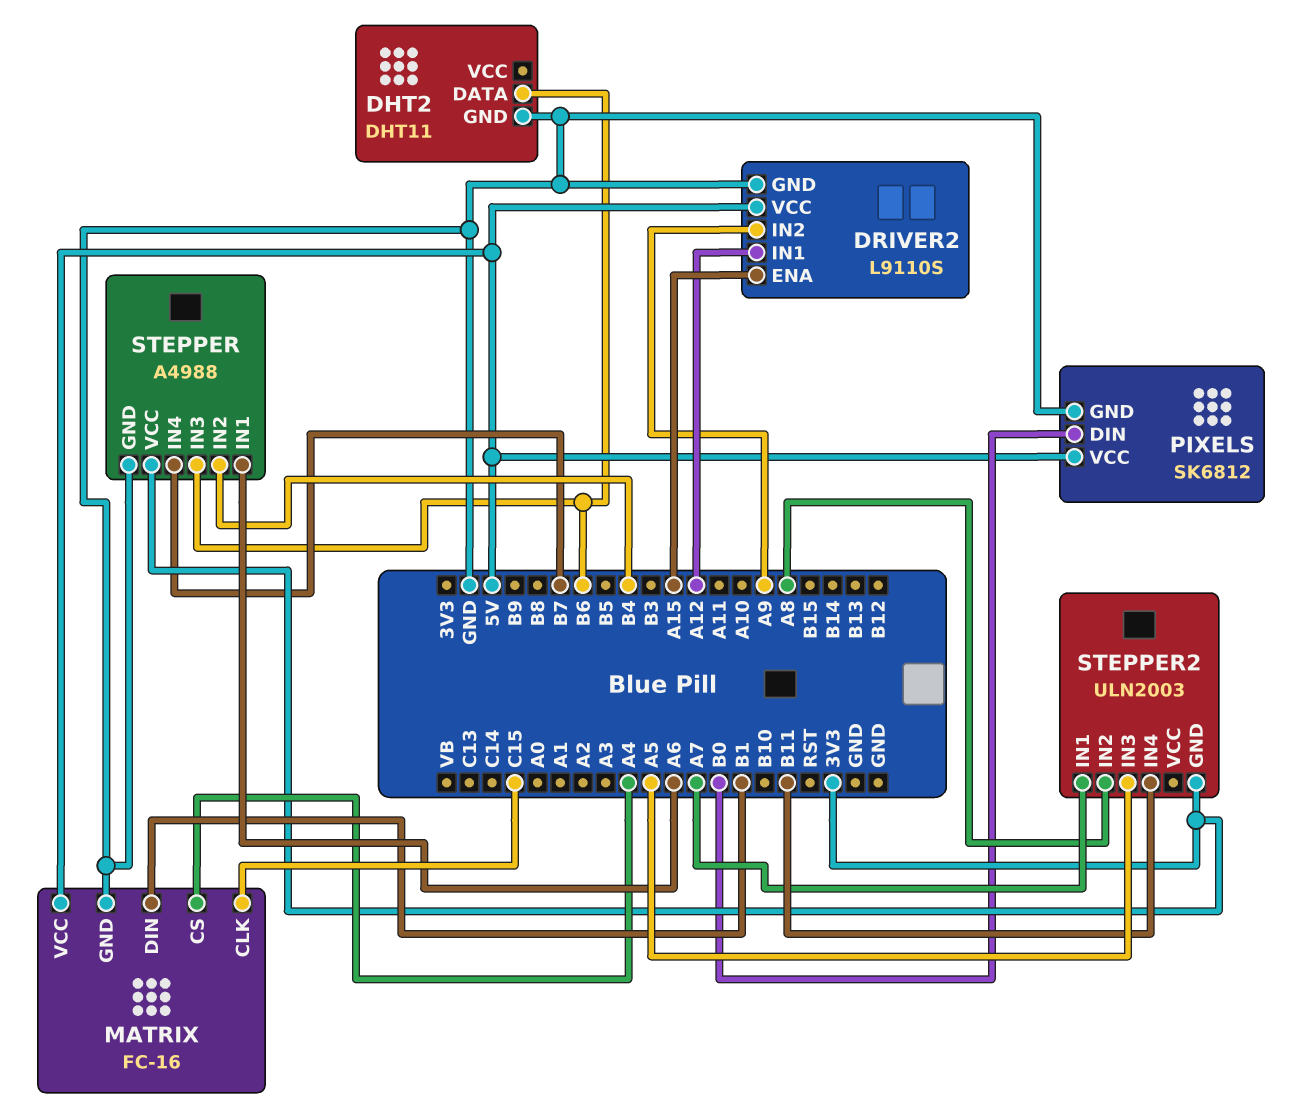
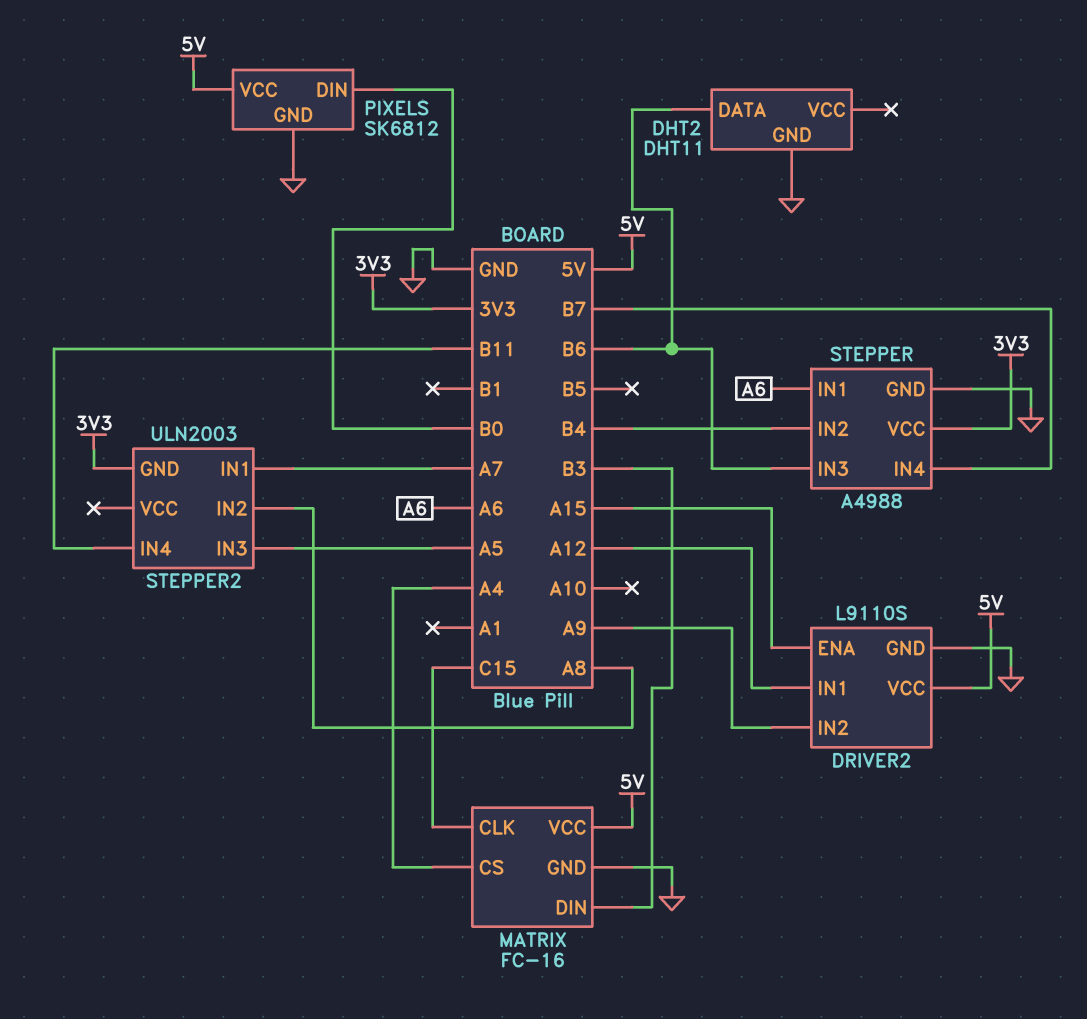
MATRIX pin DIN: B1 -> B3

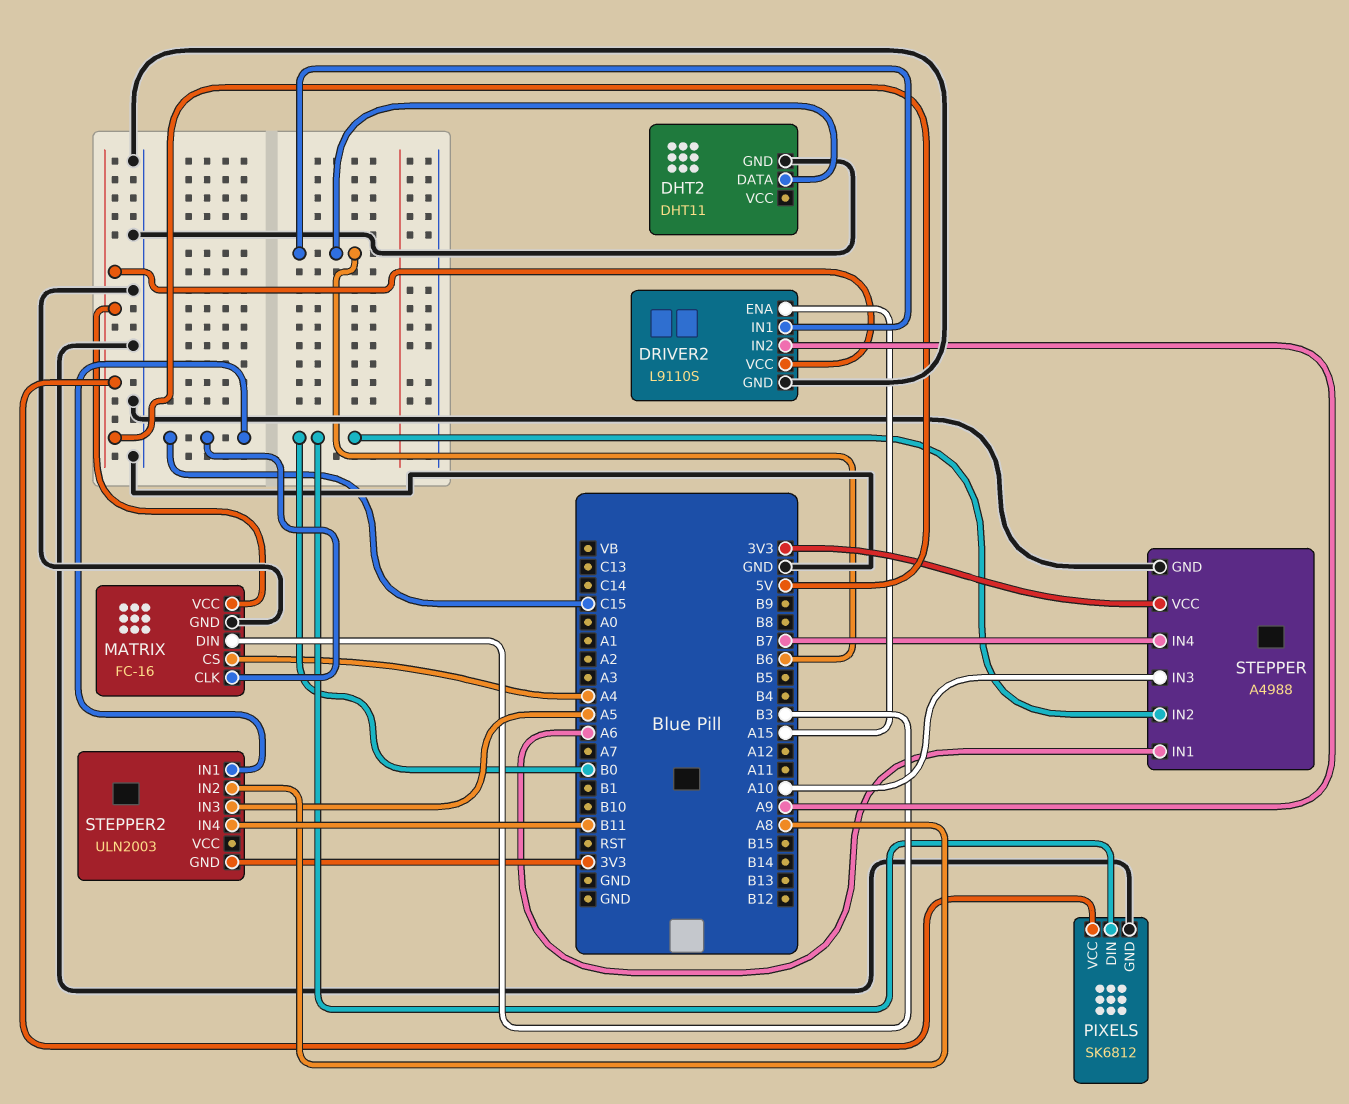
DRIVER2 pin IN1: A12 -> B6
STEPPER pin IN2: B4 -> B0
STEPPER pin IN3: B6 -> A10
STEPPER2 pin IN1: A7 -> C15

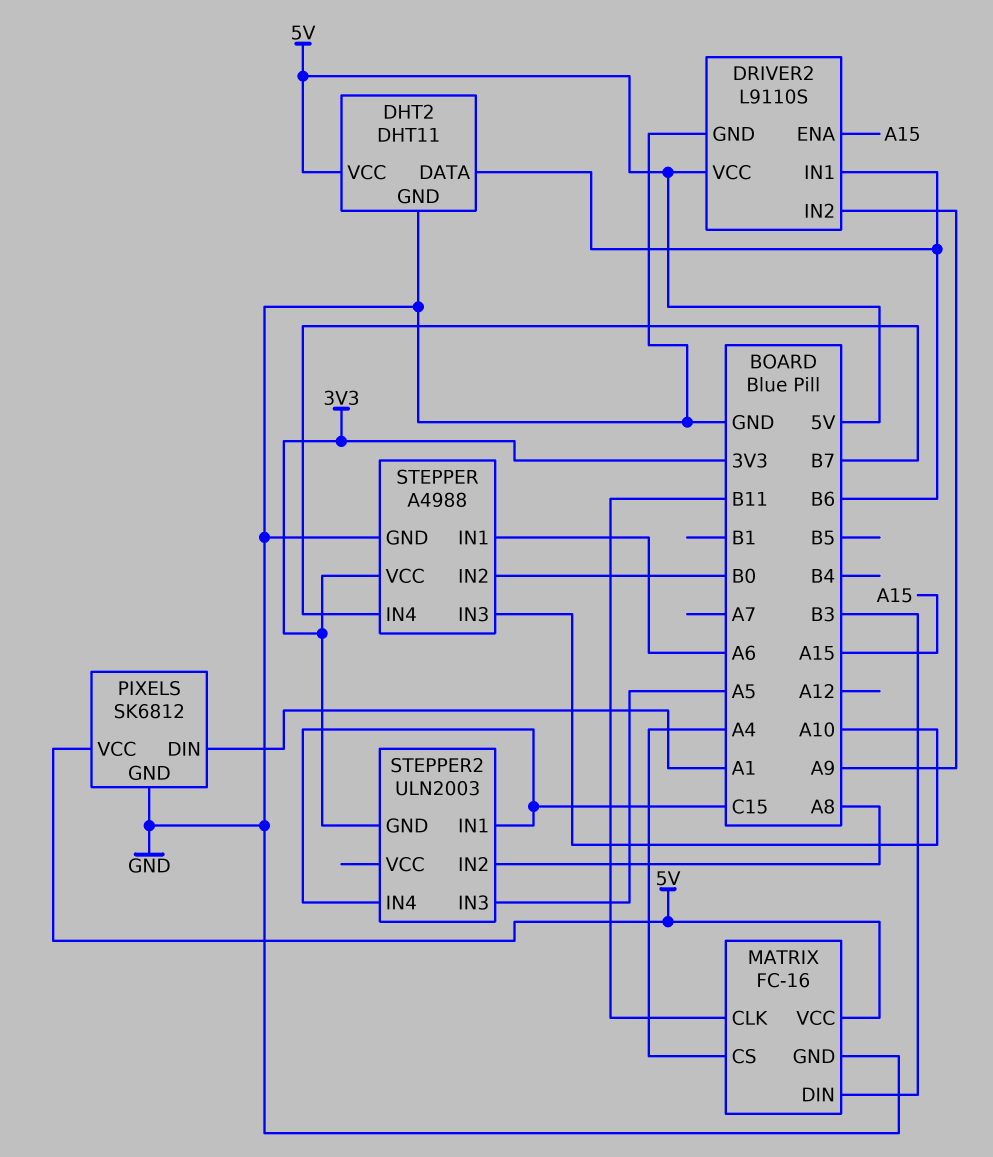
DHT2 pin VCC: none -> 5V
MATRIX pin CLK: C15 -> B11
PIXELS pin DIN: B0 -> A1
STEPPER2 pin IN4: B11 -> C15

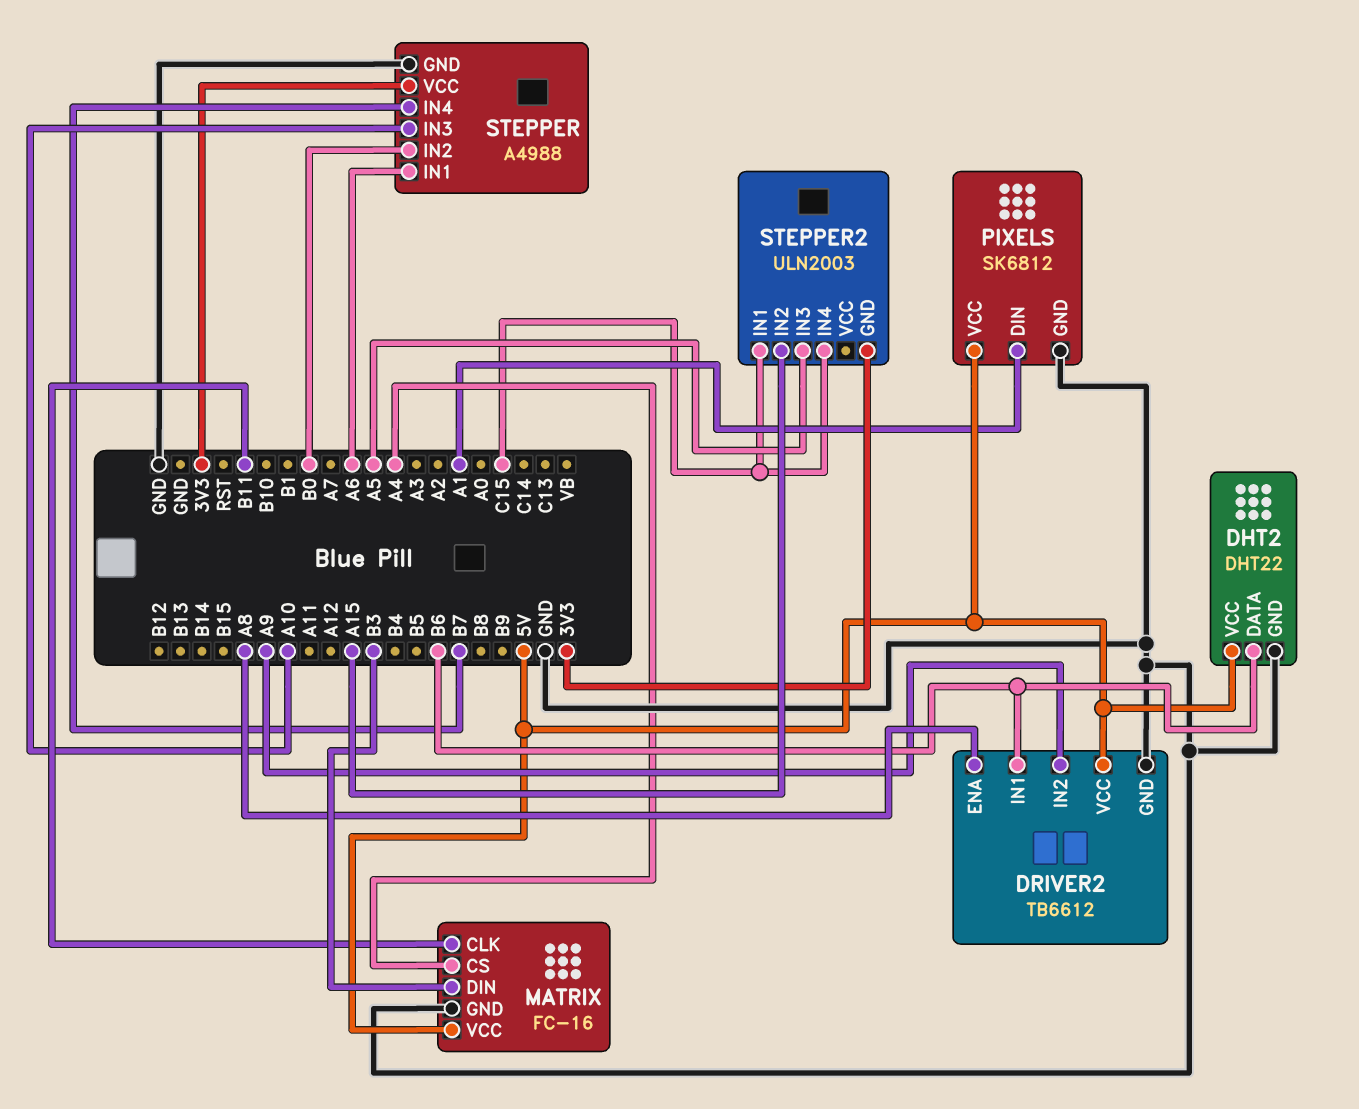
DHT2: DHT11 -> DHT22
DRIVER2: L9110S -> TB6612
DRIVER2 pin ENA: A15 -> A8
STEPPER2 pin IN2: A8 -> A15

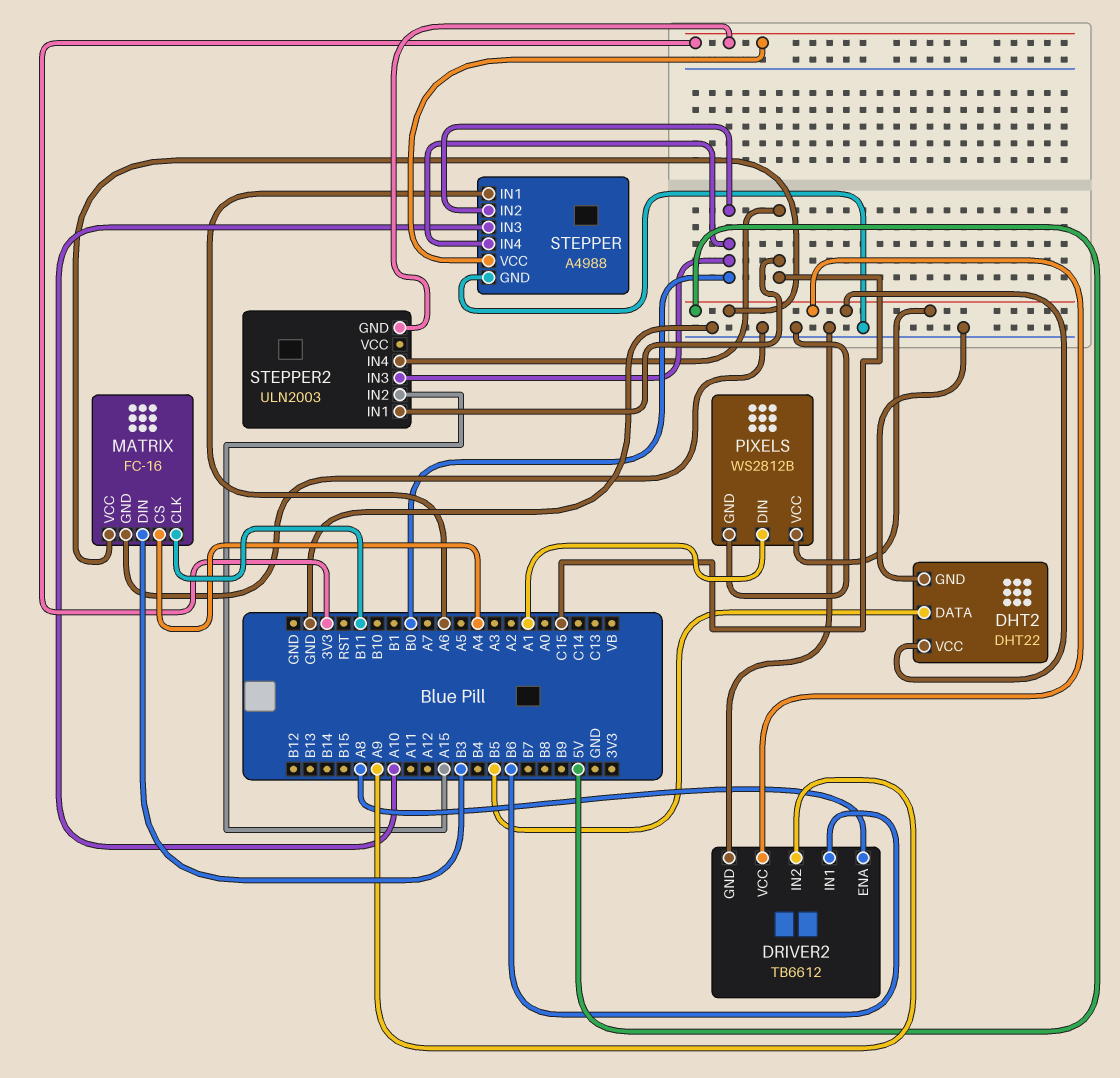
DHT2 pin DATA: B6 -> B5
PIXELS: SK6812 -> WS2812B
STEPPER pin IN4: B7 -> B0
STEPPER2 pin IN3: A5 -> B0

